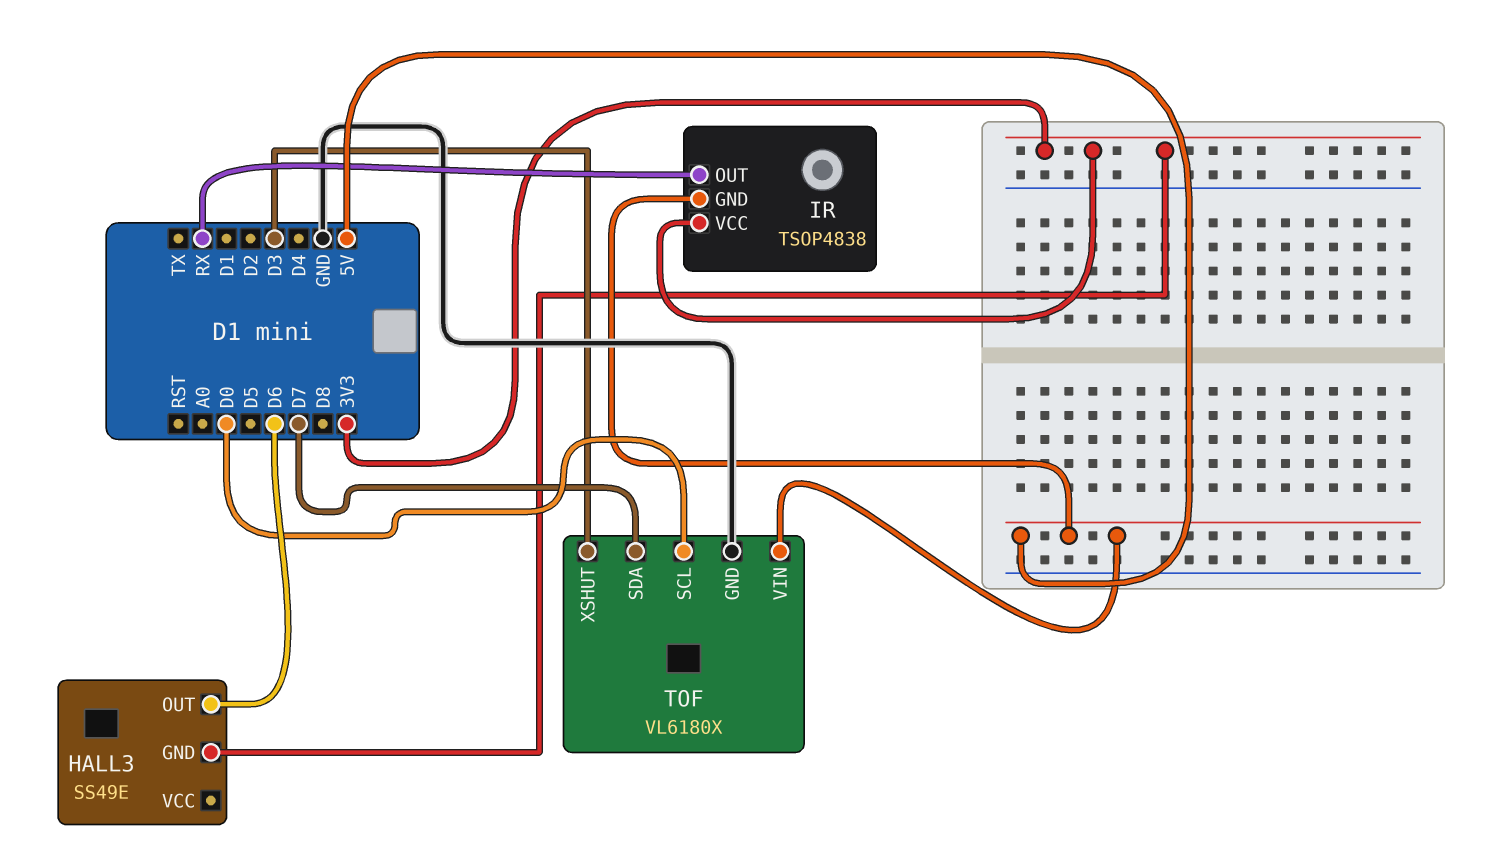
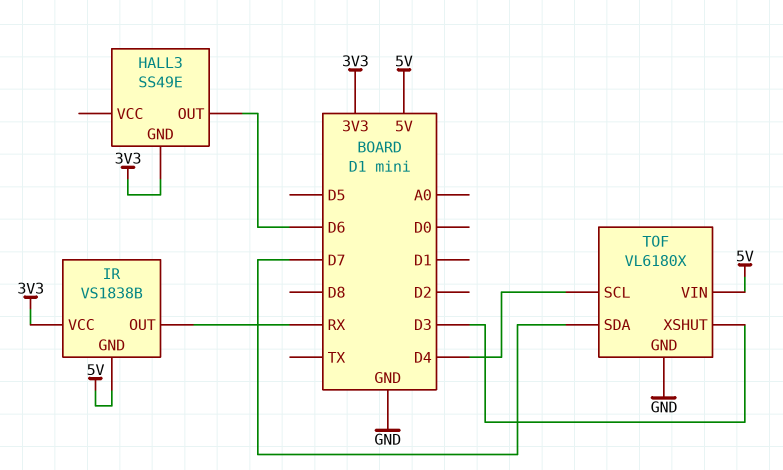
IR: TSOP4838 -> VS1838B
TOF pin SCL: D0 -> D4

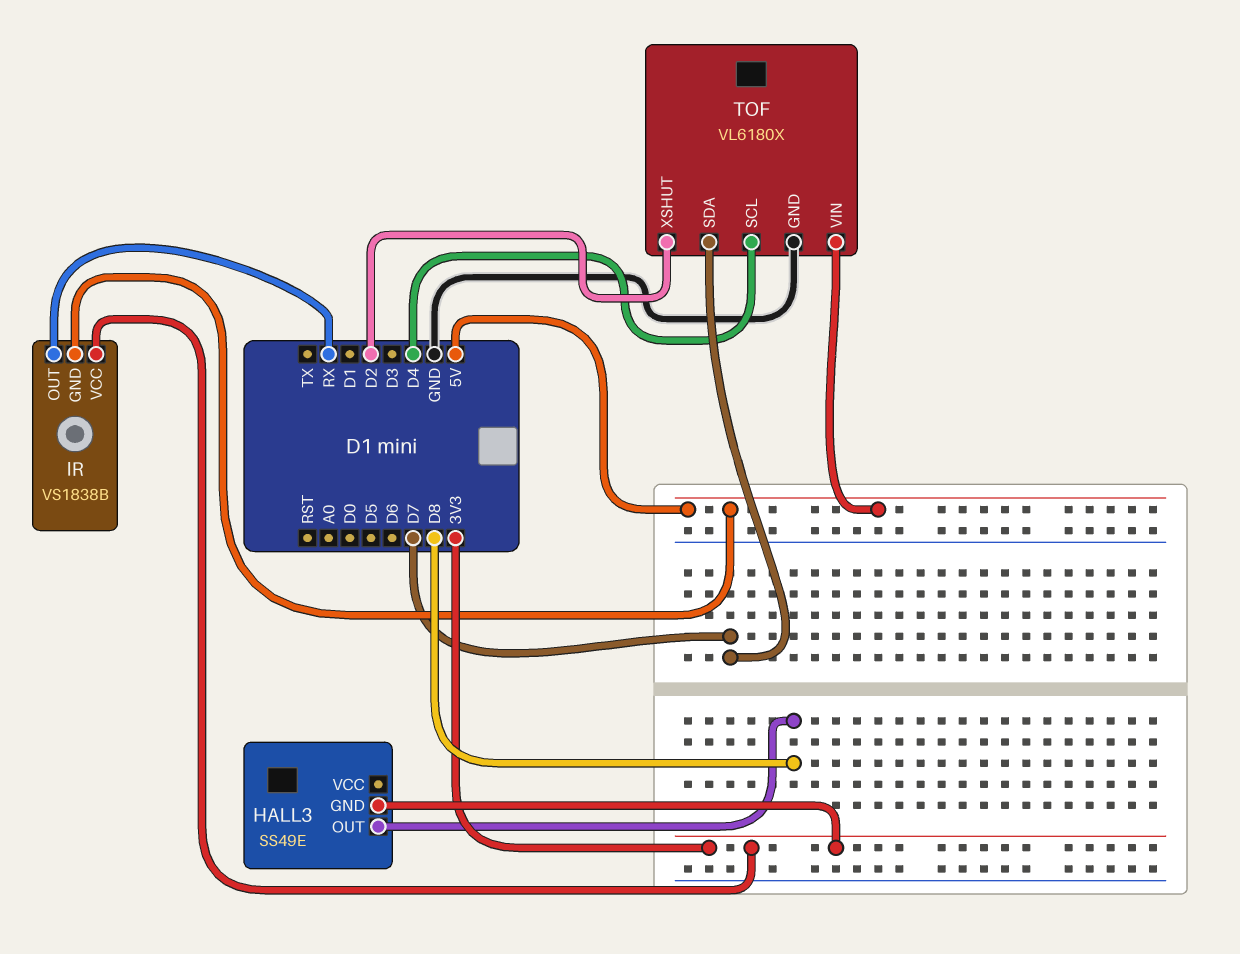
HALL3 pin OUT: D6 -> D8
TOF pin XSHUT: D3 -> D2

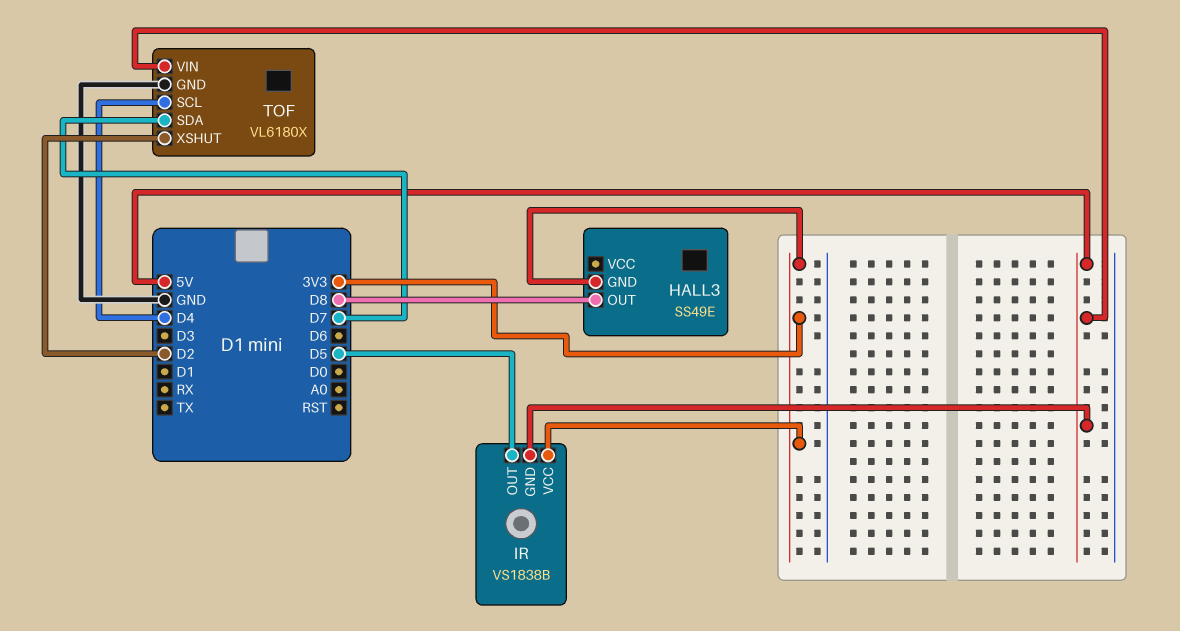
IR pin OUT: RX -> D5

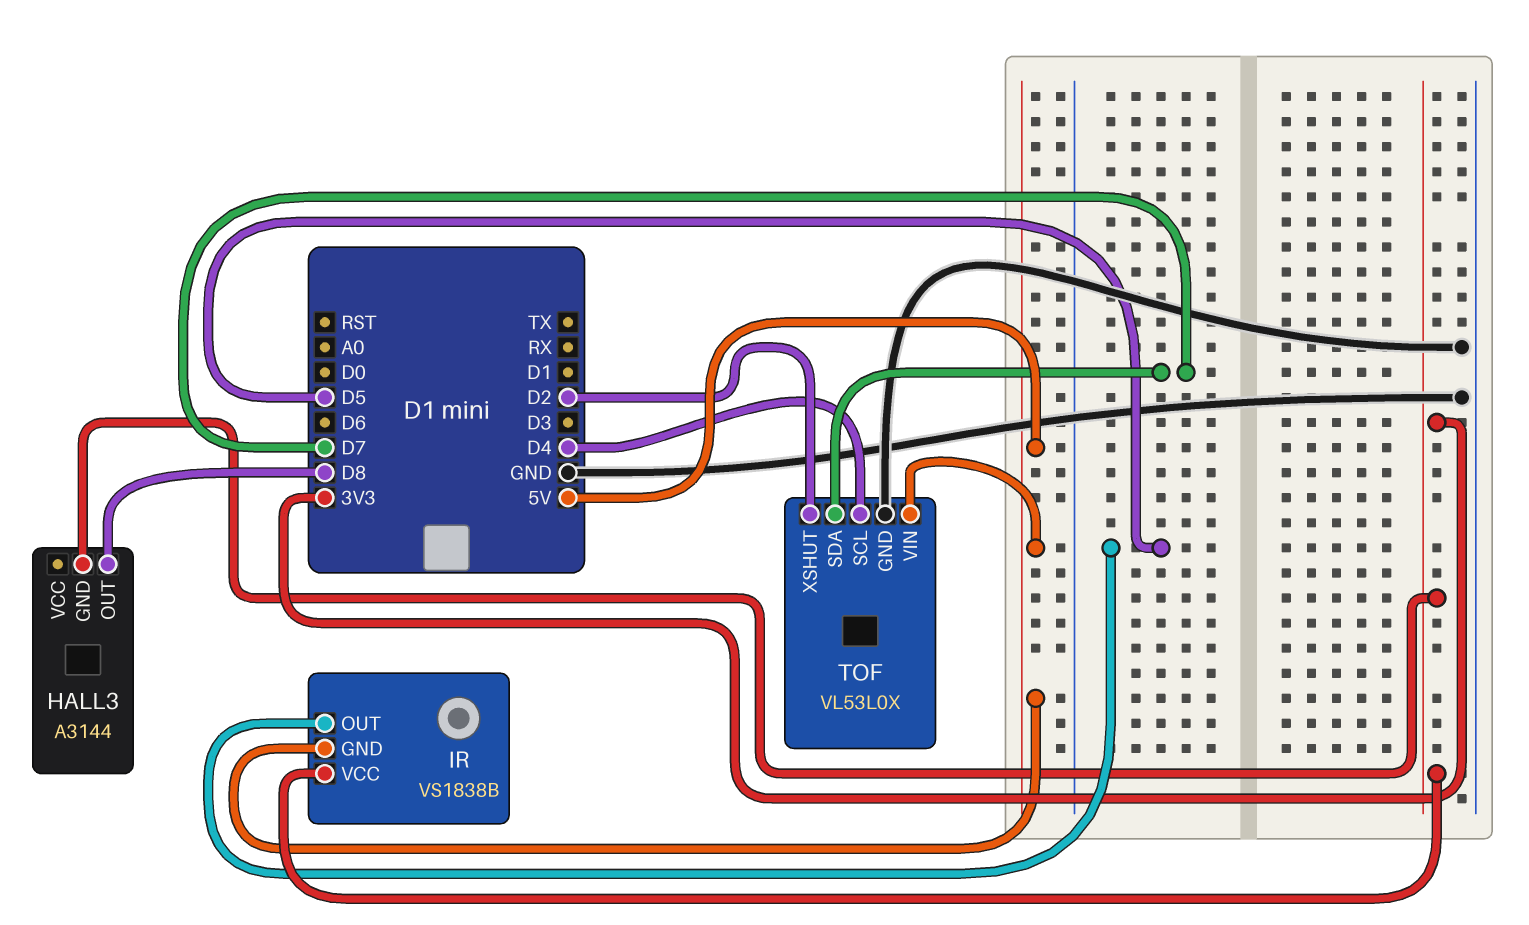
HALL3: SS49E -> A3144
TOF: VL6180X -> VL53L0X

